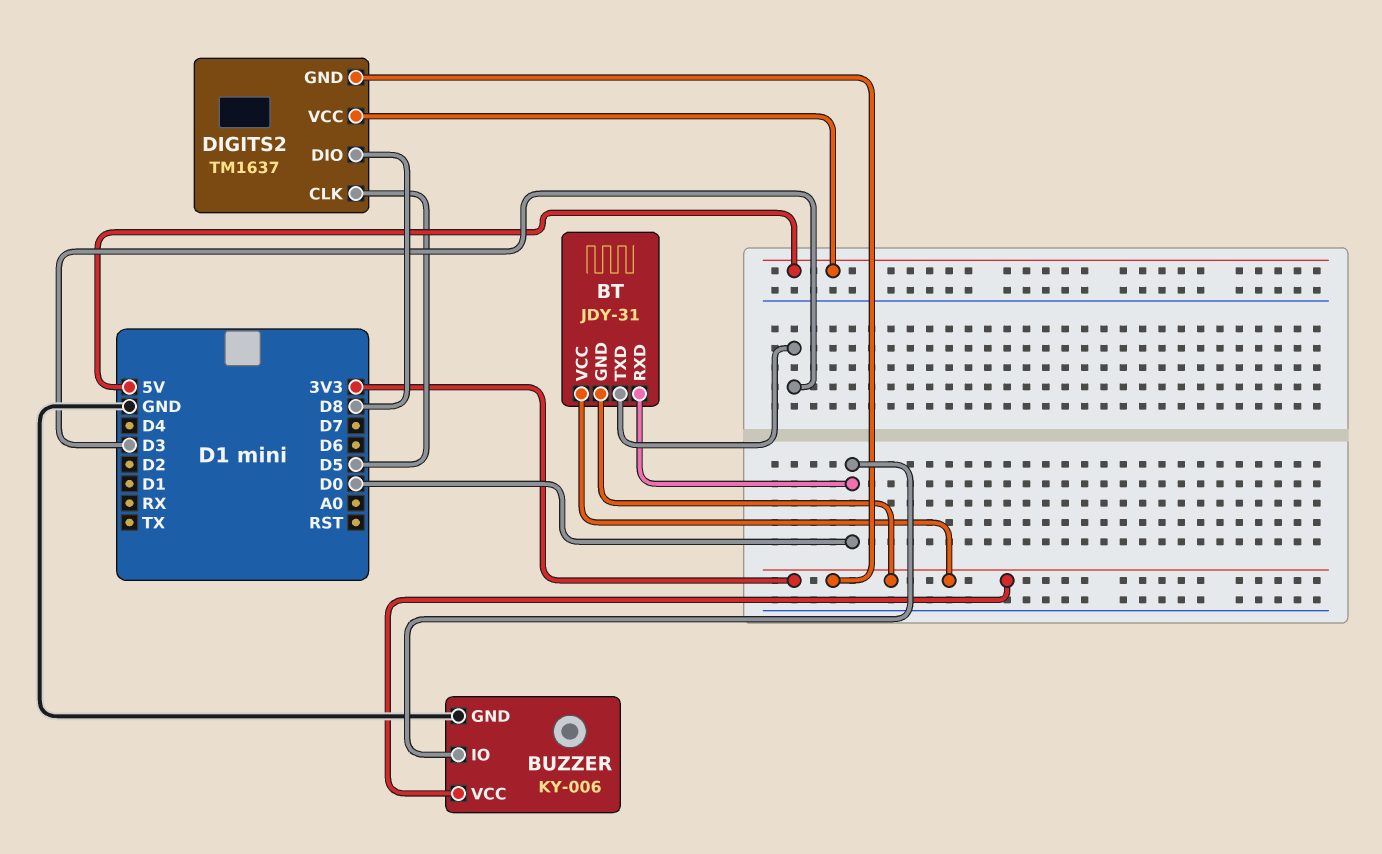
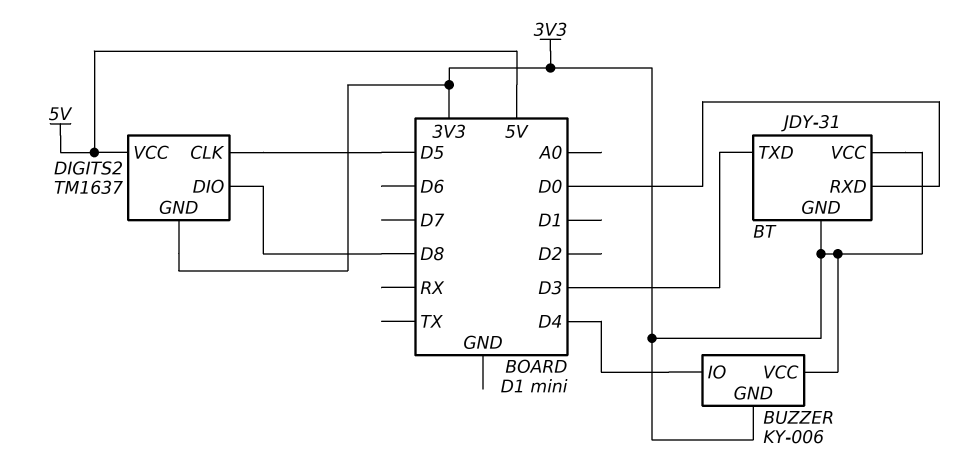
BUZZER pin GND: GND -> 3V3
BUZZER pin IO: D0 -> D4

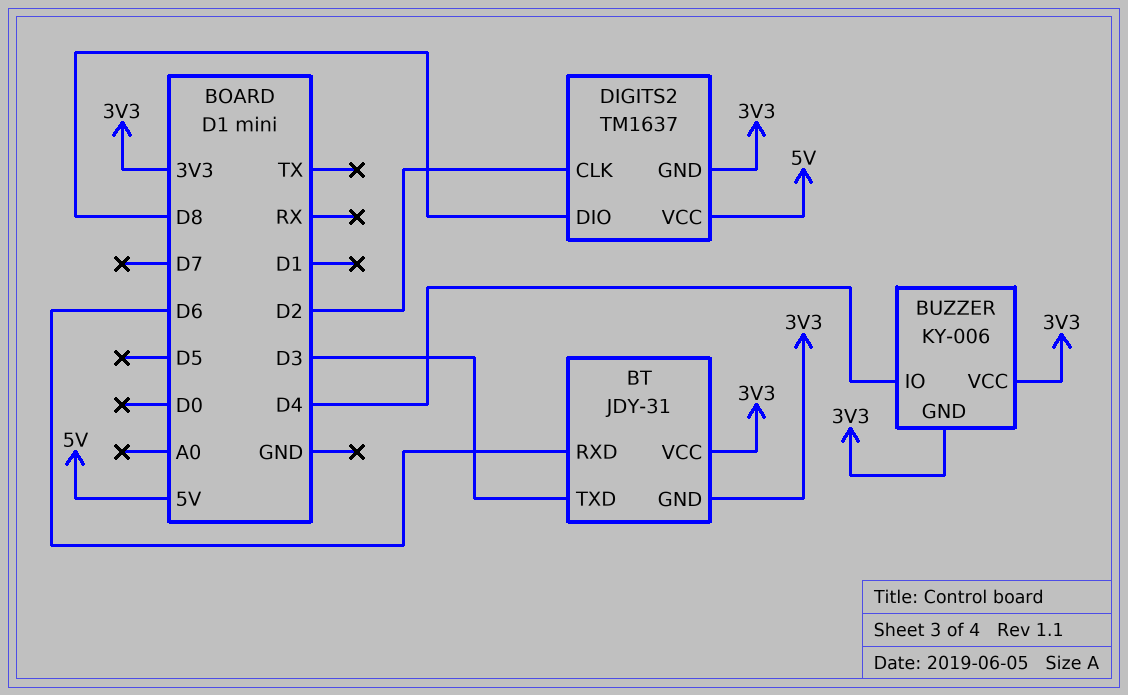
BT pin RXD: D0 -> D6
DIGITS2 pin CLK: D5 -> D2

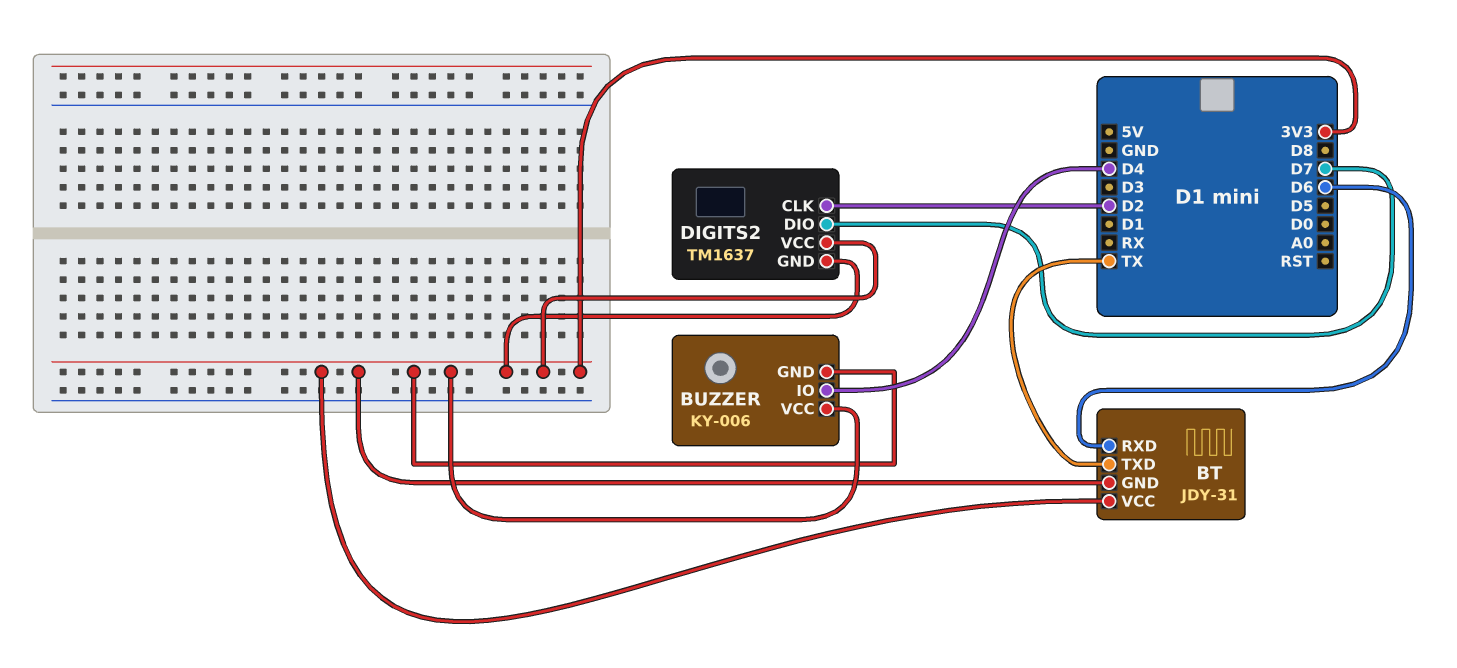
BT pin TXD: D3 -> TX
DIGITS2 pin DIO: D8 -> D7
DIGITS2 pin VCC: 5V -> 3V3

